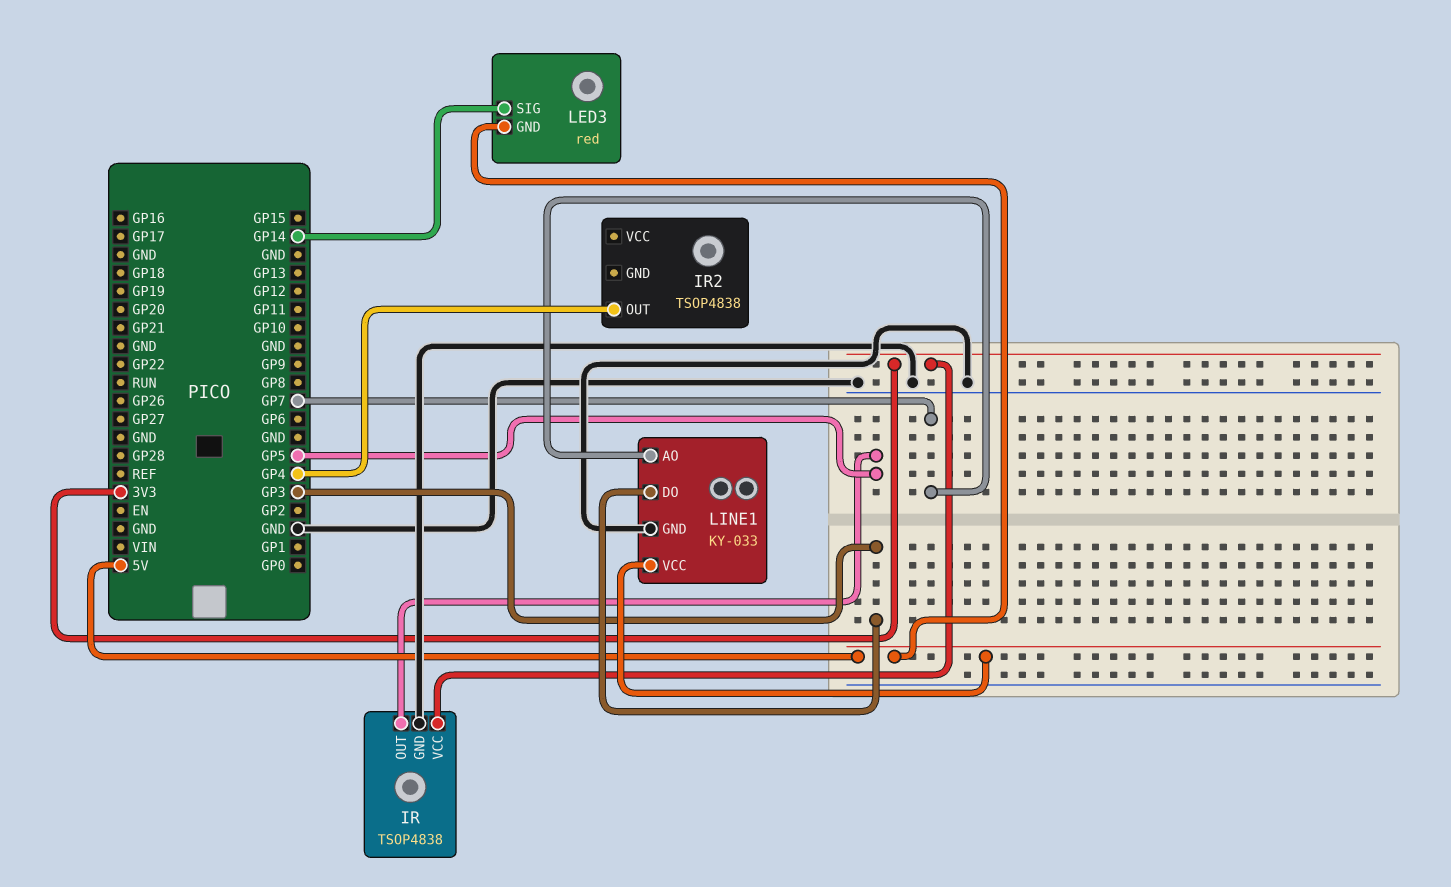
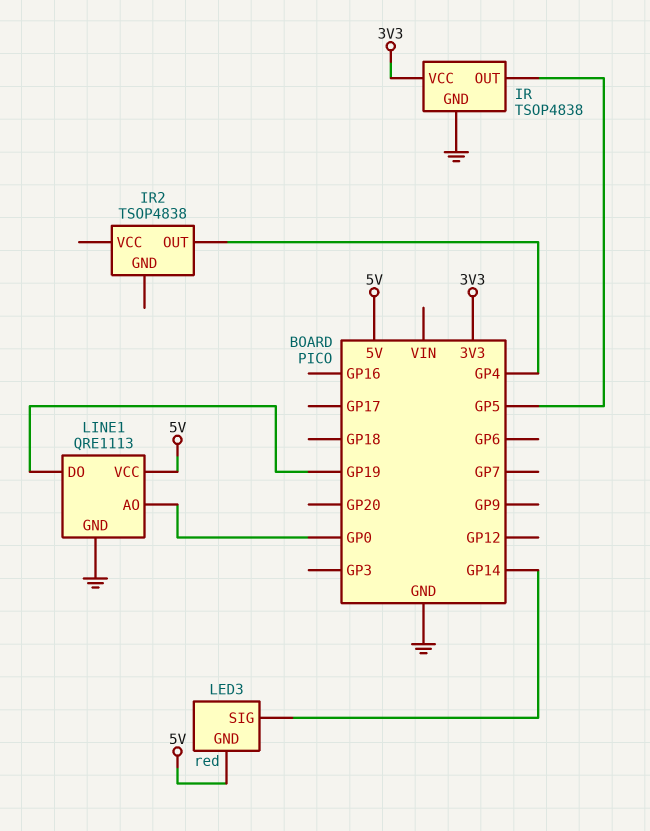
LINE1: KY-033 -> QRE1113
LINE1 pin AO: GP7 -> GP0
LINE1 pin DO: GP3 -> GP19

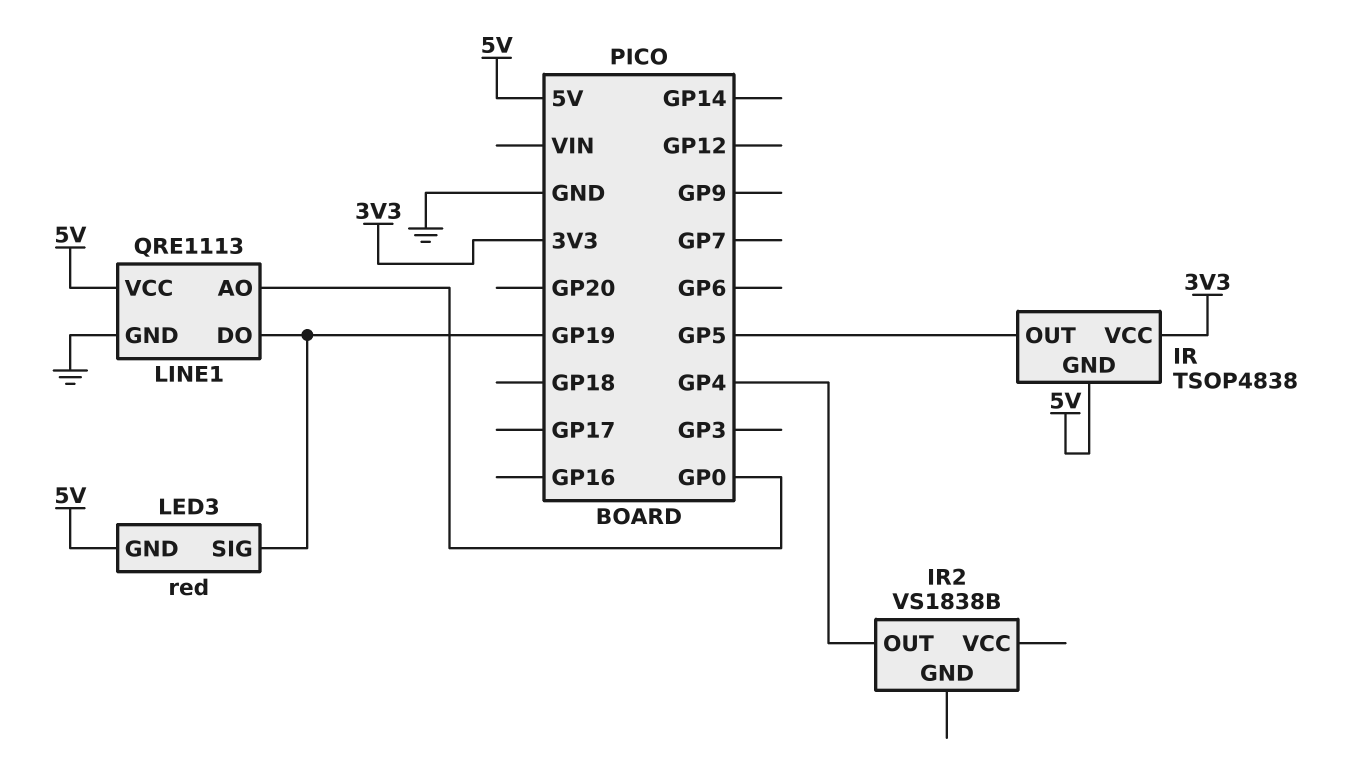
IR pin GND: GND -> 5V
IR2: TSOP4838 -> VS1838B
LED3 pin SIG: GP14 -> GP19

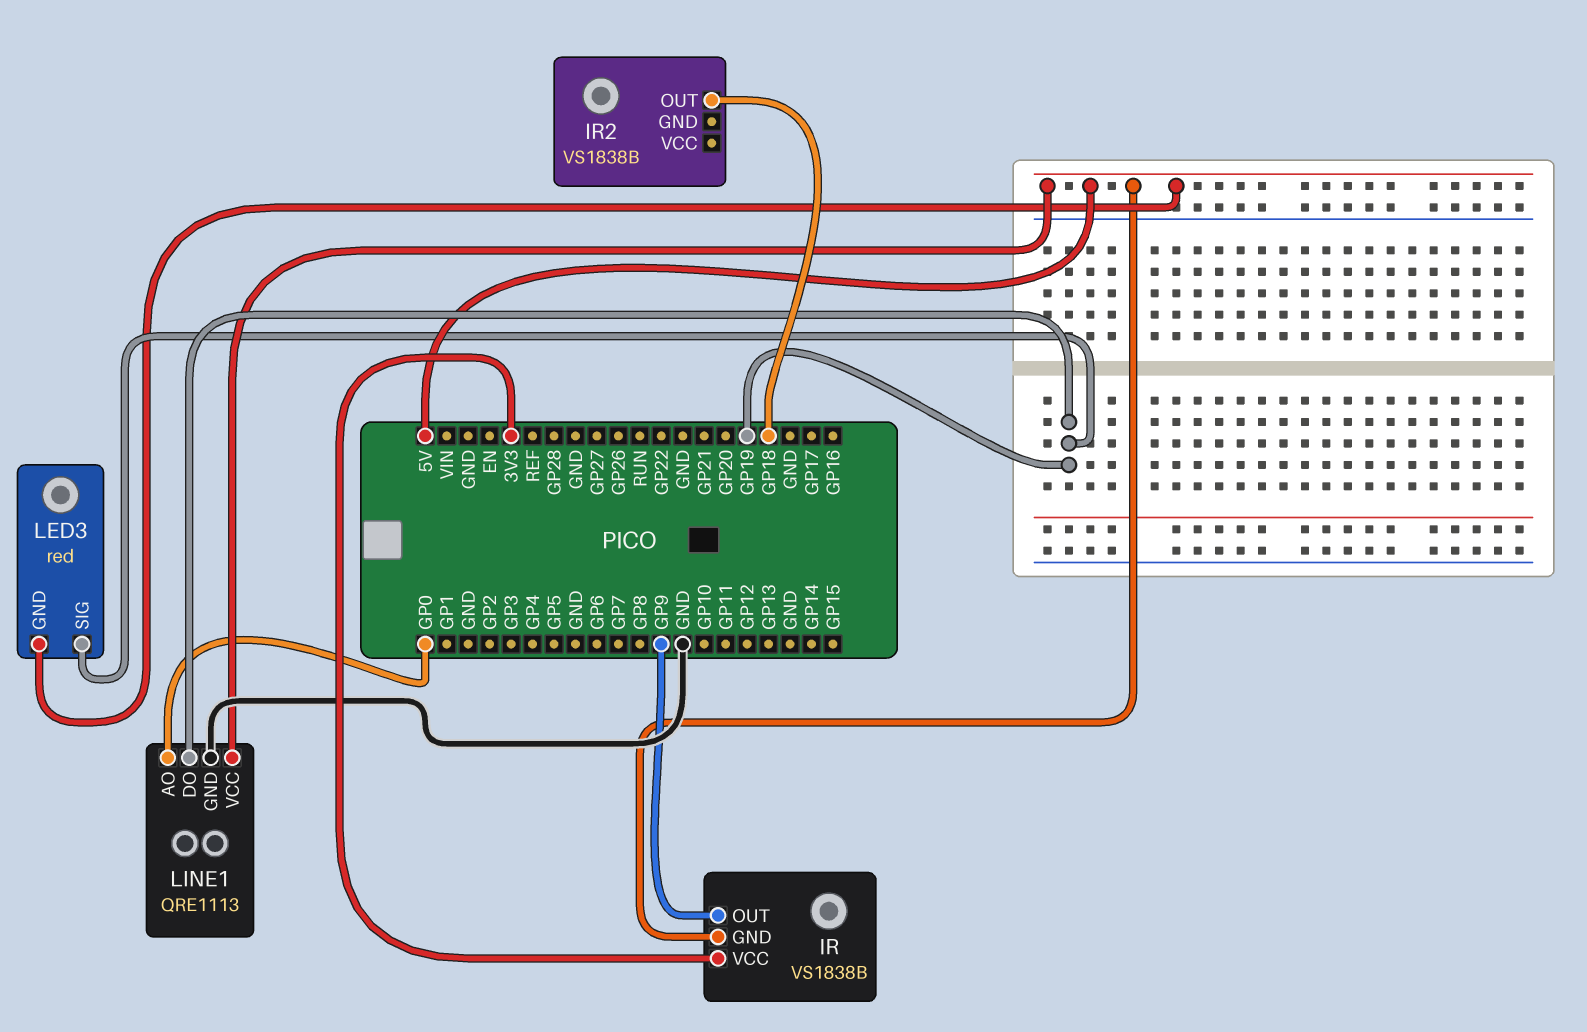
IR: TSOP4838 -> VS1838B
IR pin OUT: GP5 -> GP9
IR2 pin OUT: GP4 -> GP18

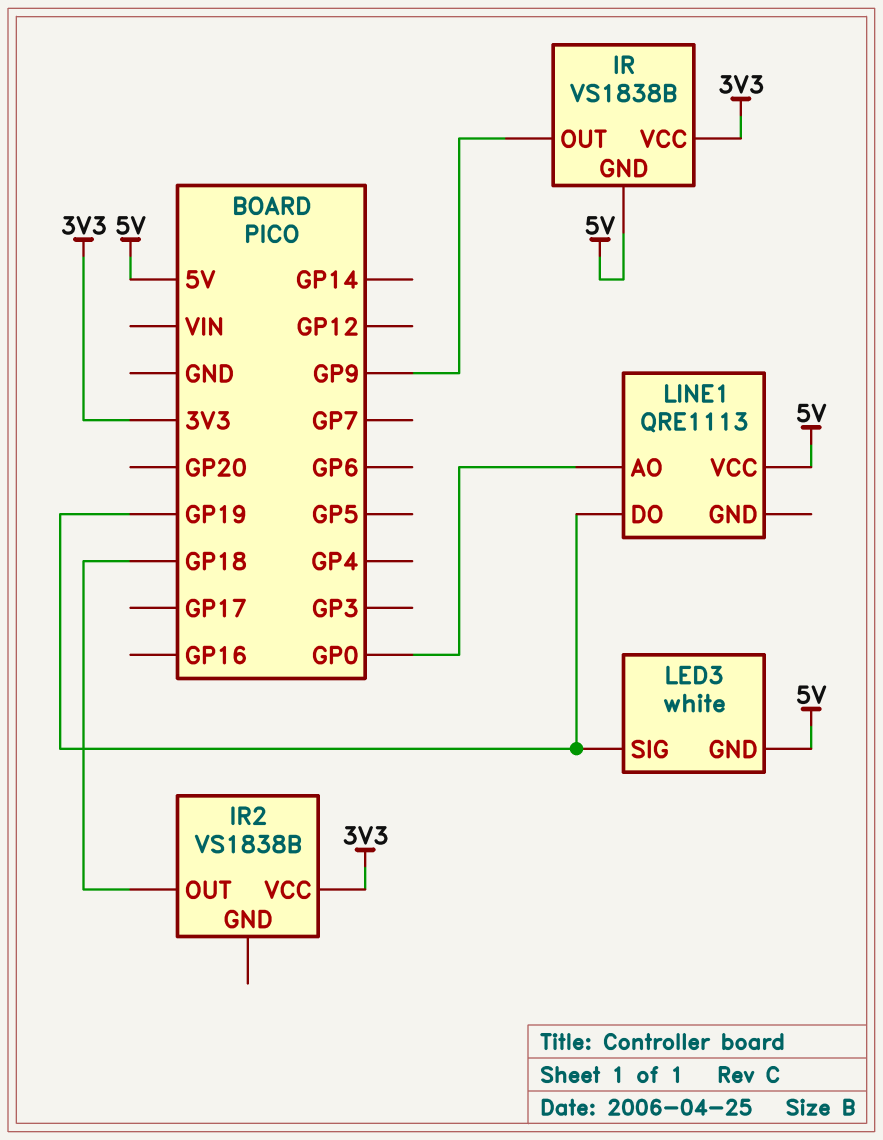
IR2 pin VCC: none -> 3V3
LED3: red -> white
LINE1 pin GND: GND -> none

